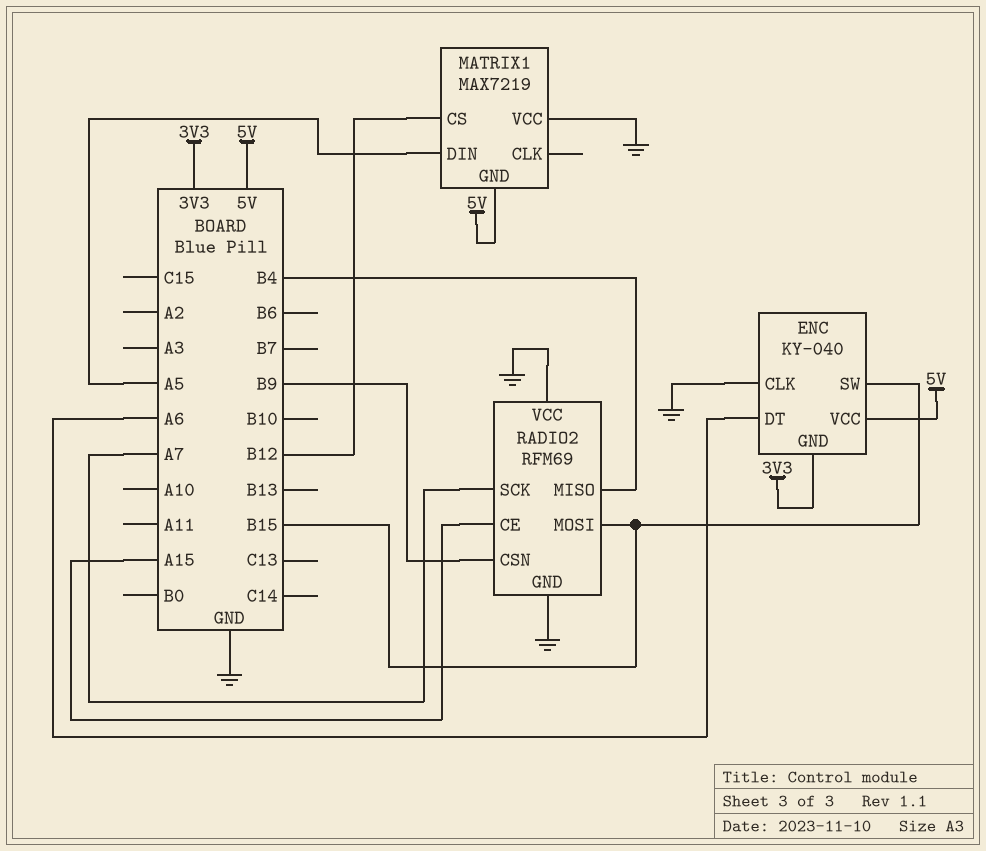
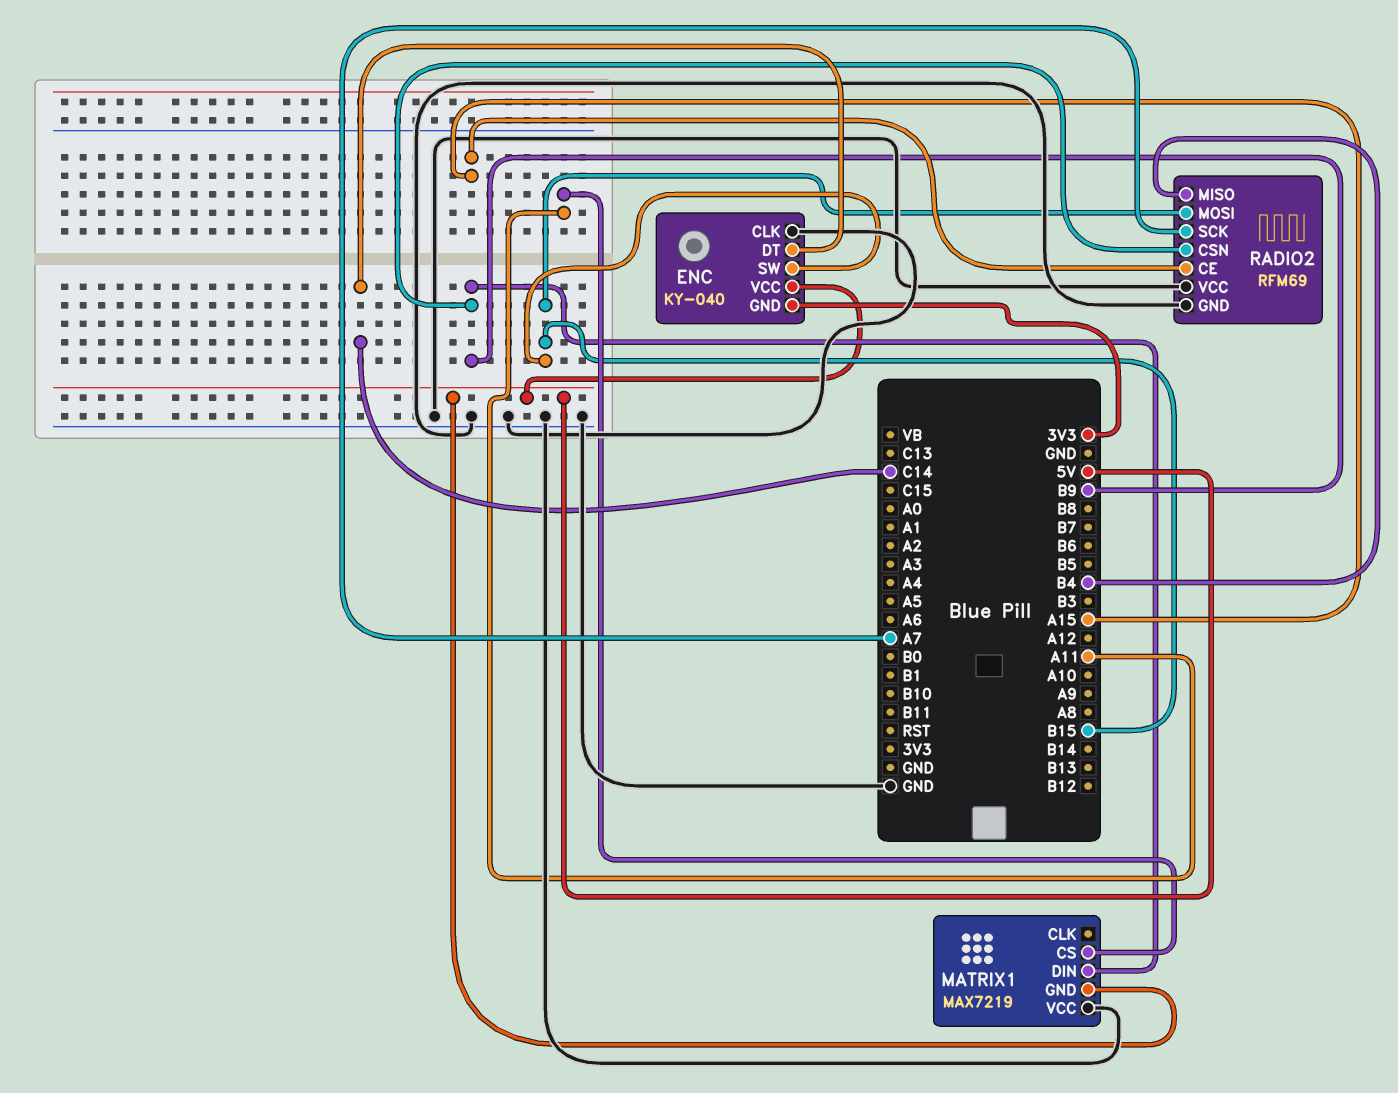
ENC pin DT: A6 -> C14
MATRIX1 pin CS: B12 -> A11
MATRIX1 pin DIN: A5 -> B9

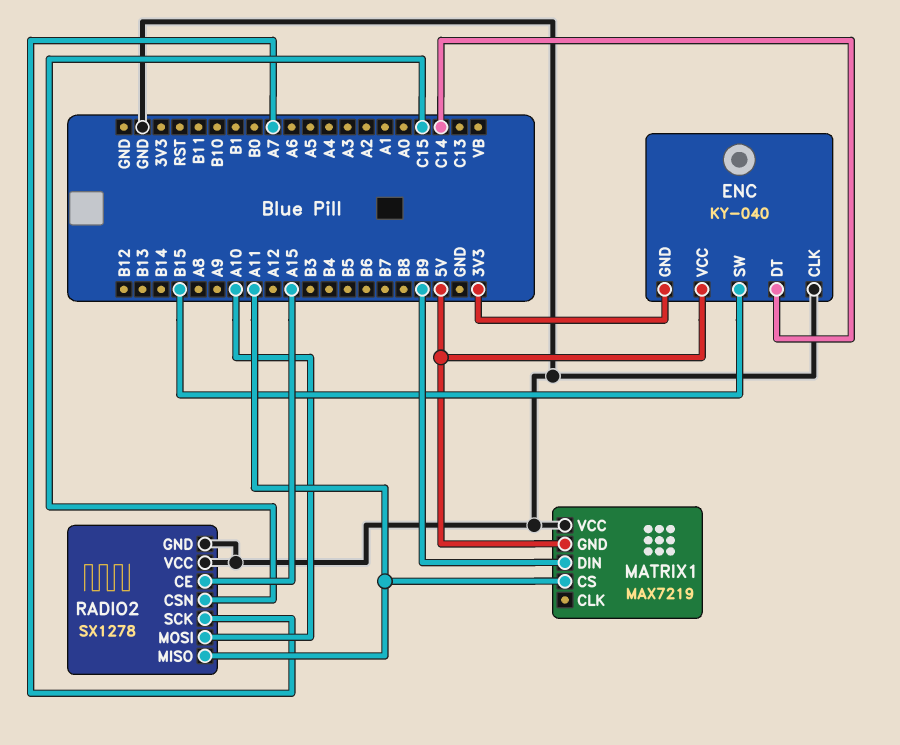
RADIO2: RFM69 -> SX1278
RADIO2 pin CSN: B9 -> C15
RADIO2 pin MISO: B4 -> A11
RADIO2 pin MOSI: B15 -> A10

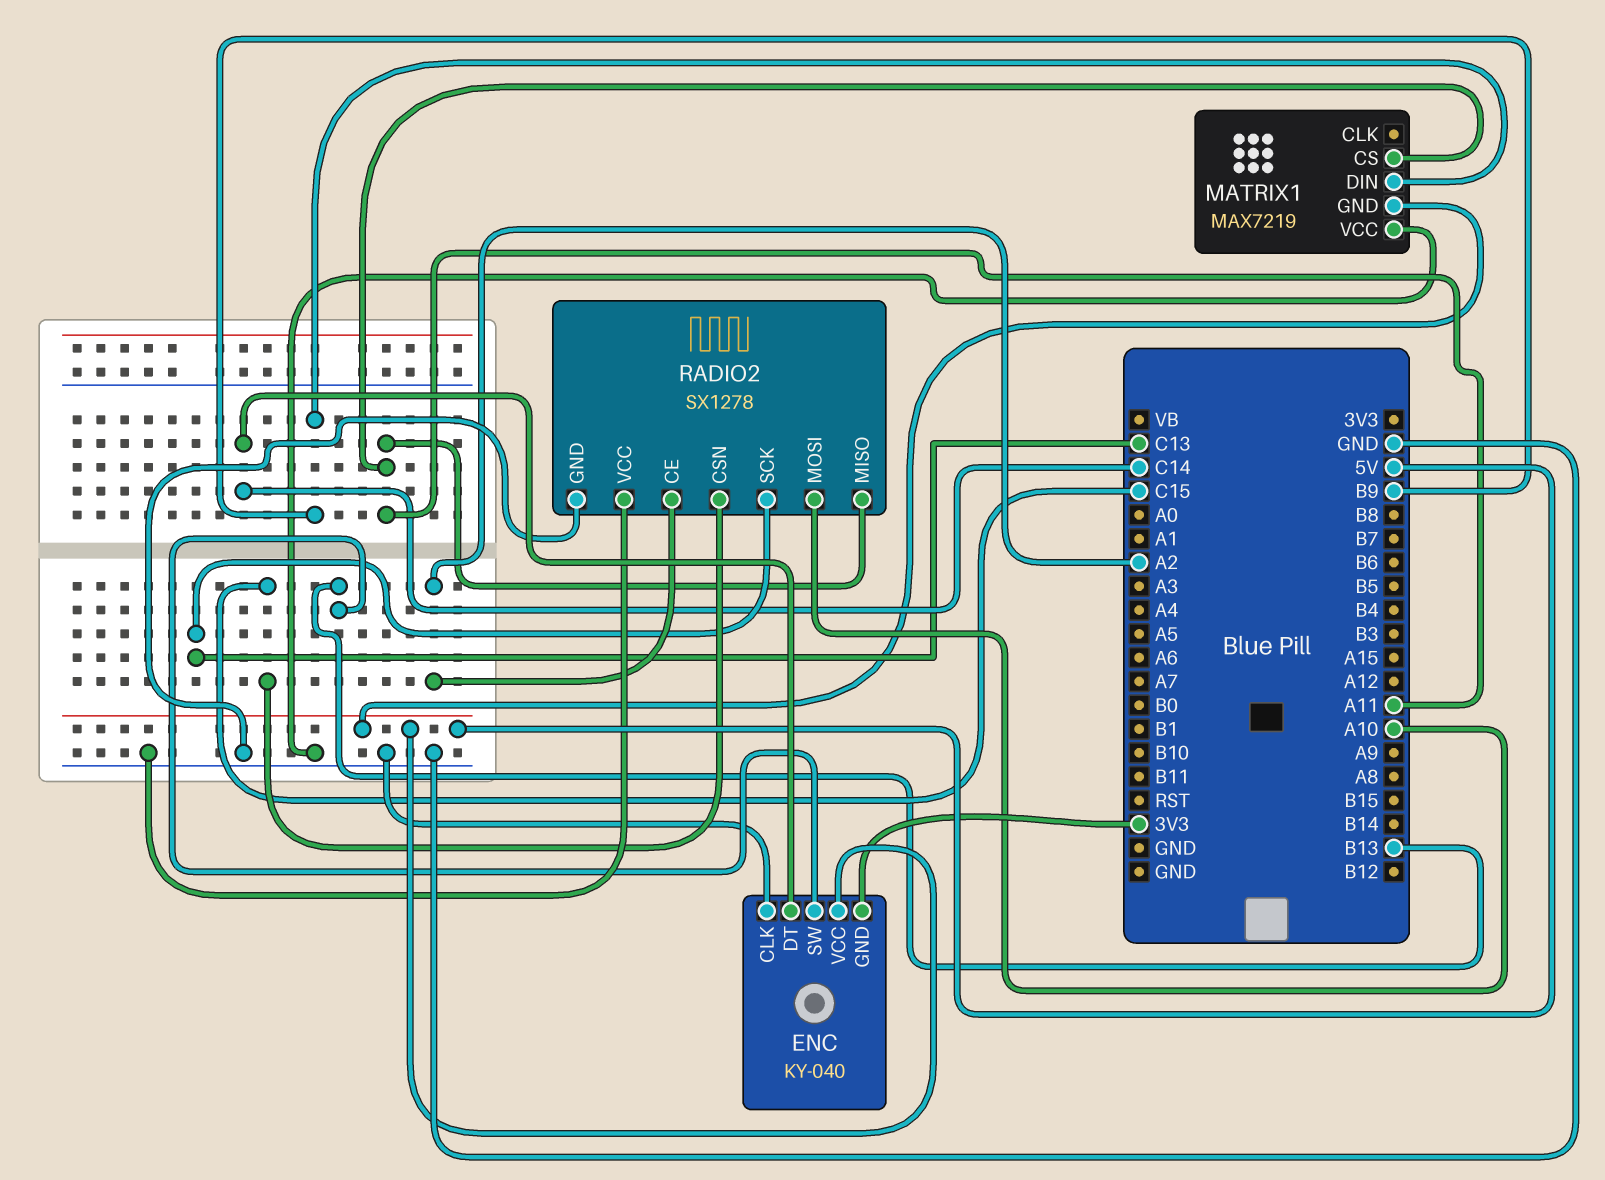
ENC pin SW: B15 -> B13
RADIO2 pin CE: A15 -> A2
RADIO2 pin SCK: A7 -> C13

